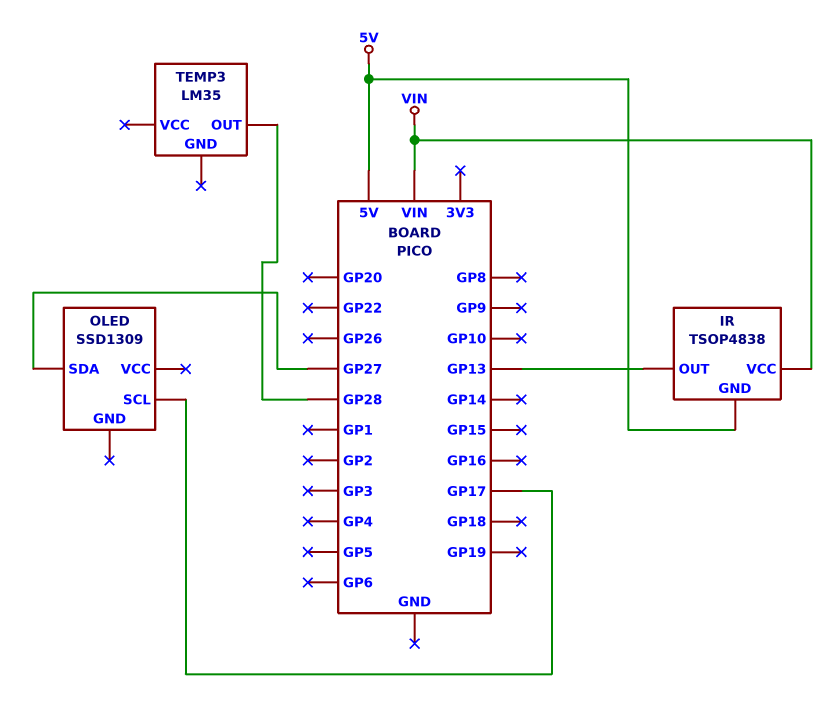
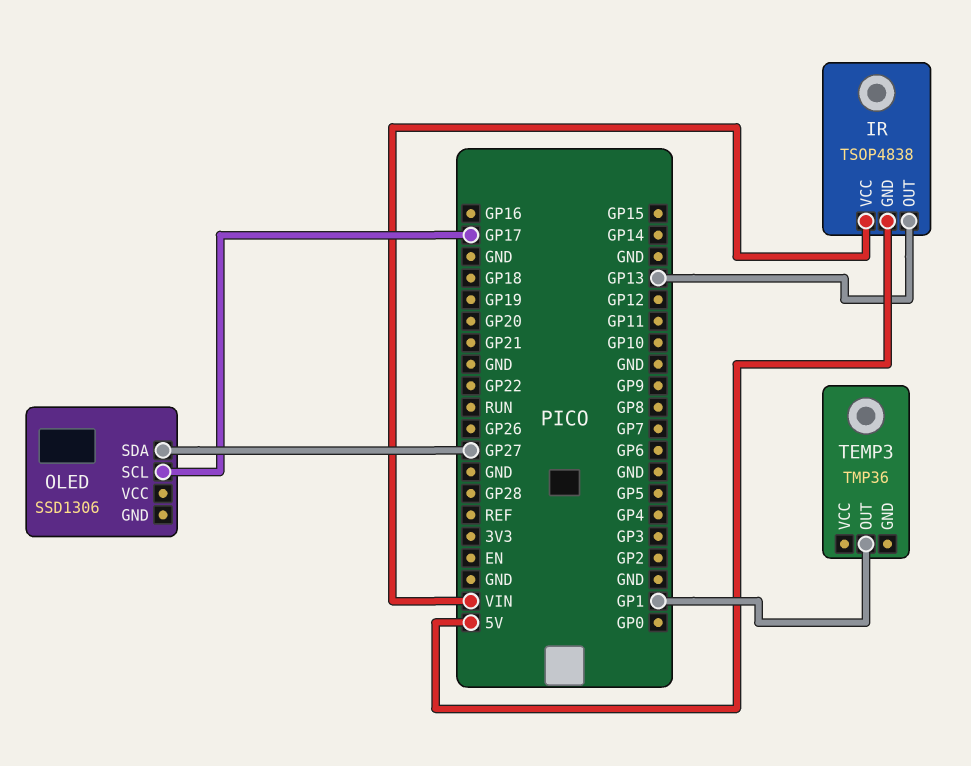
OLED: SSD1309 -> SSD1306
TEMP3: LM35 -> TMP36
TEMP3 pin OUT: GP28 -> GP1

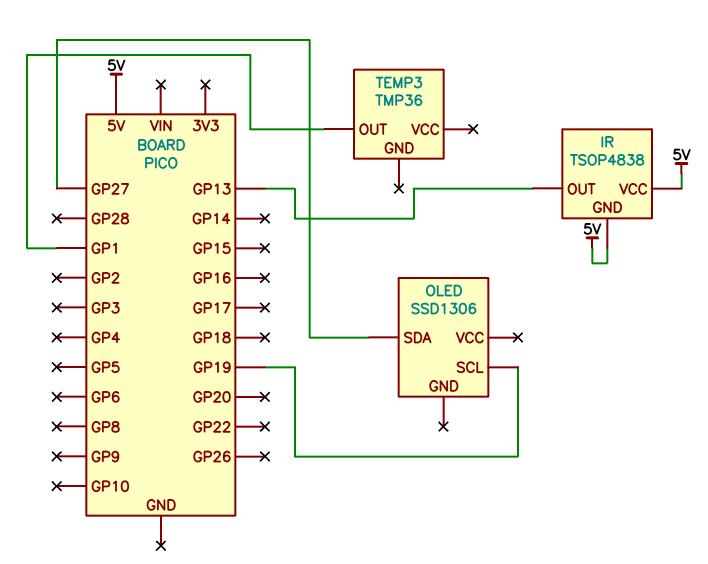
IR pin VCC: VIN -> 5V
OLED pin SCL: GP17 -> GP19

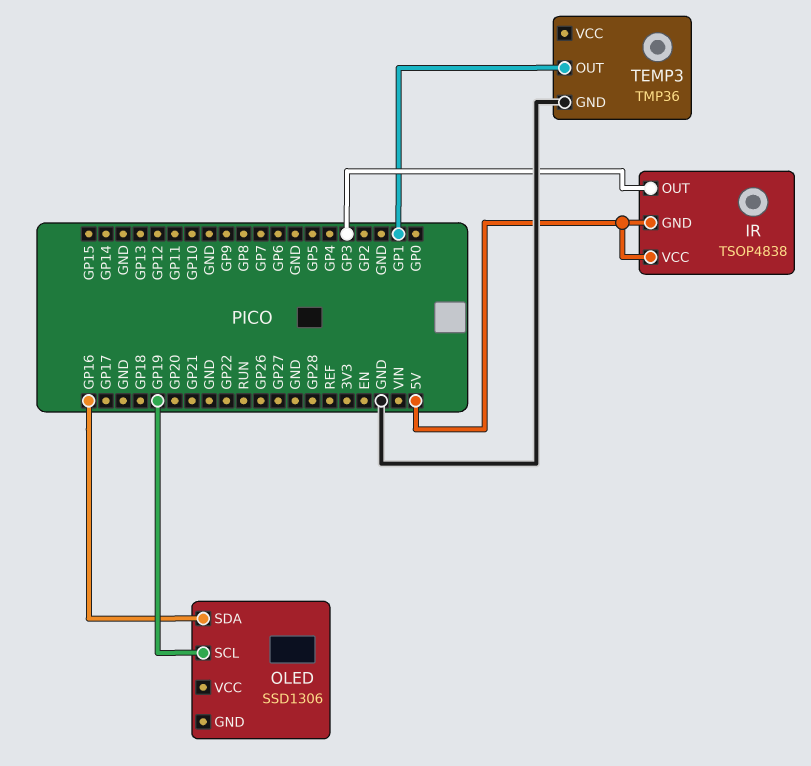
IR pin OUT: GP13 -> GP3
OLED pin SDA: GP27 -> GP16
TEMP3 pin GND: none -> GND

